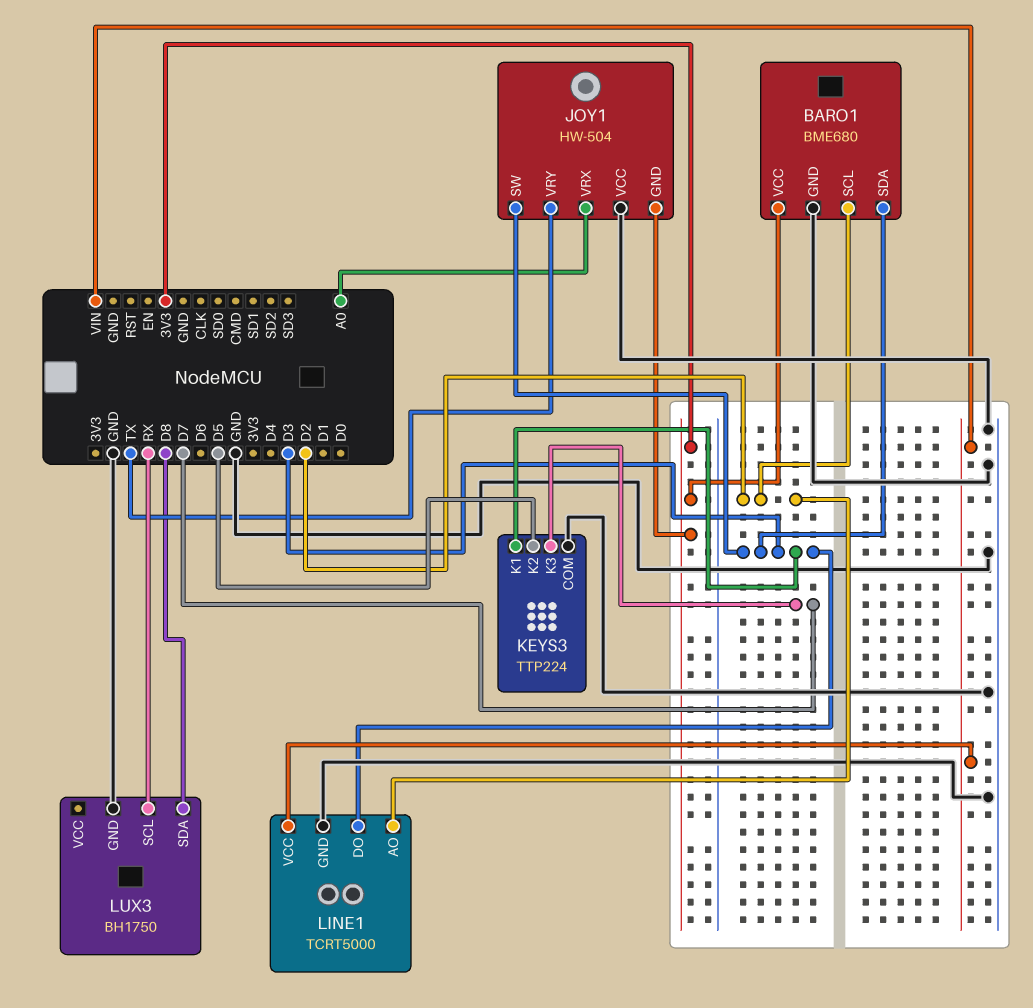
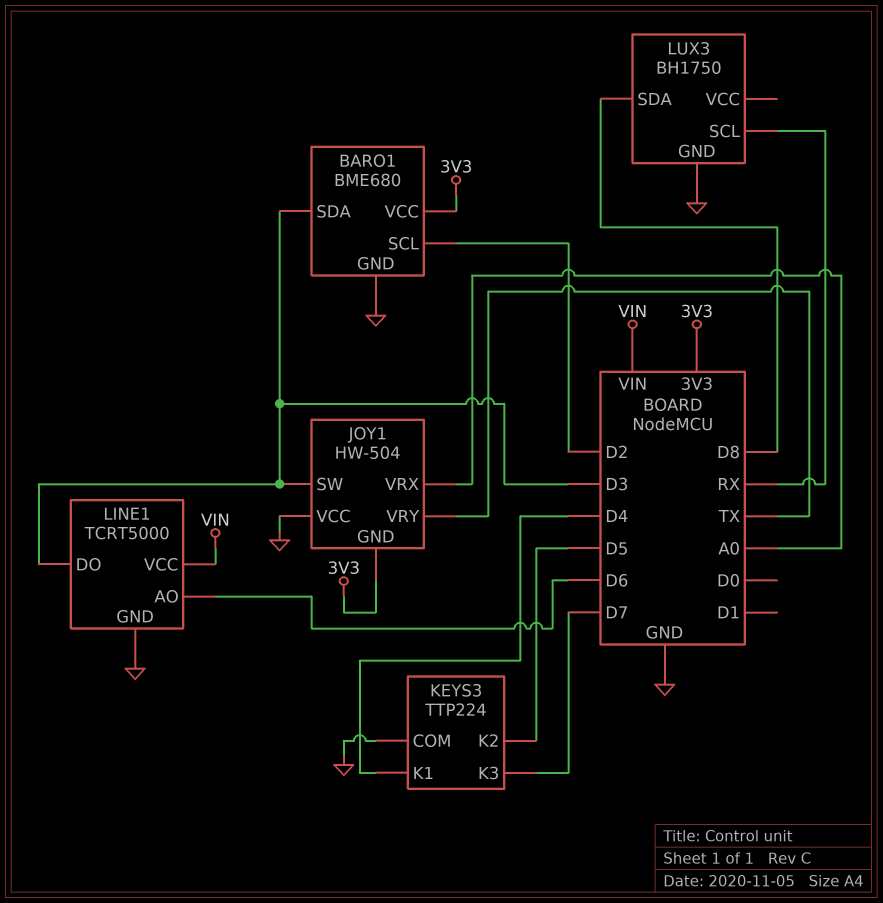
KEYS3 pin K1: D3 -> D4
LINE1 pin AO: D2 -> D6

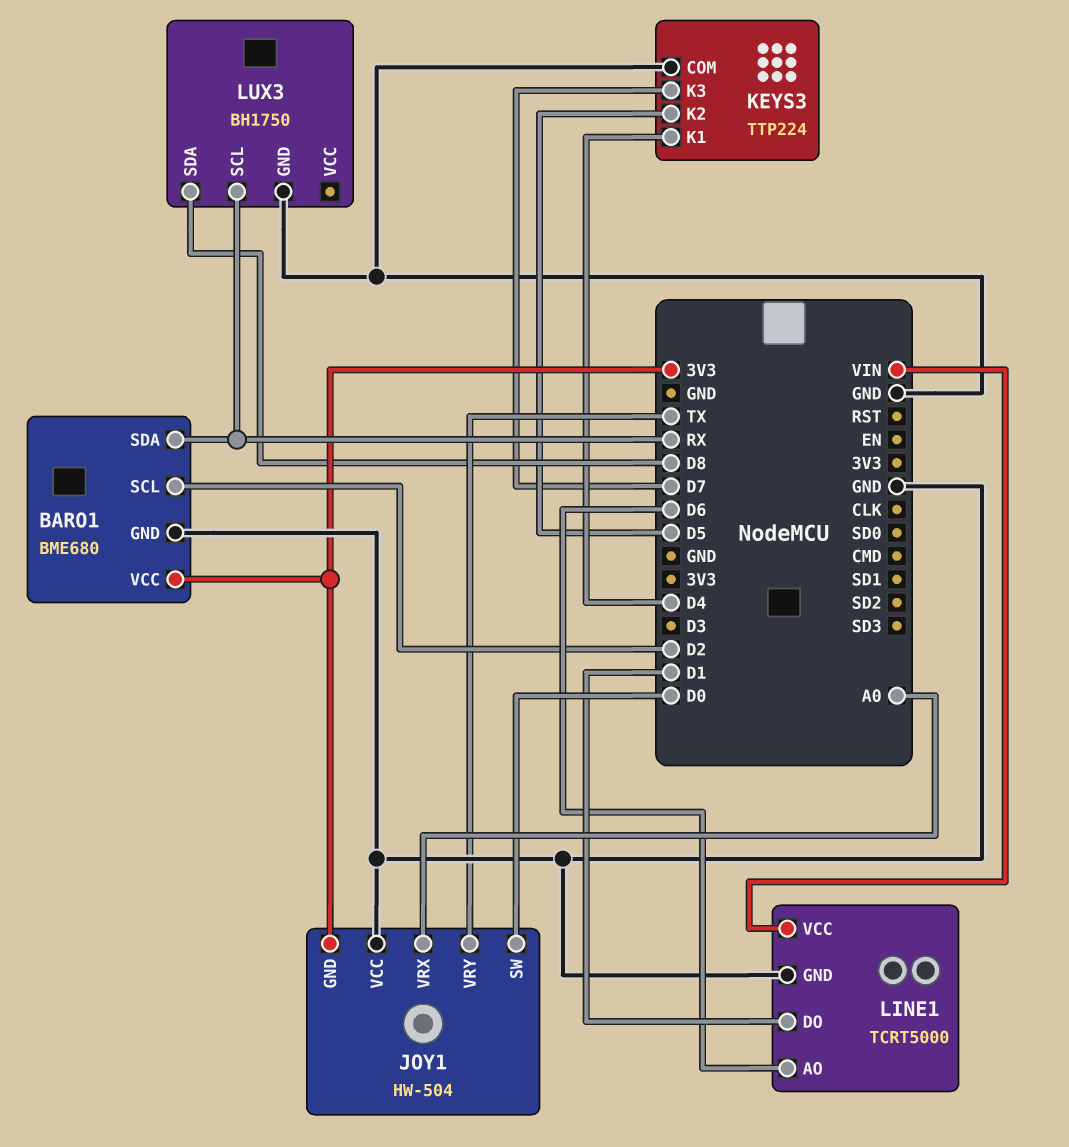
BARO1 pin SDA: D3 -> RX
JOY1 pin SW: D3 -> D0
LINE1 pin DO: D3 -> D1

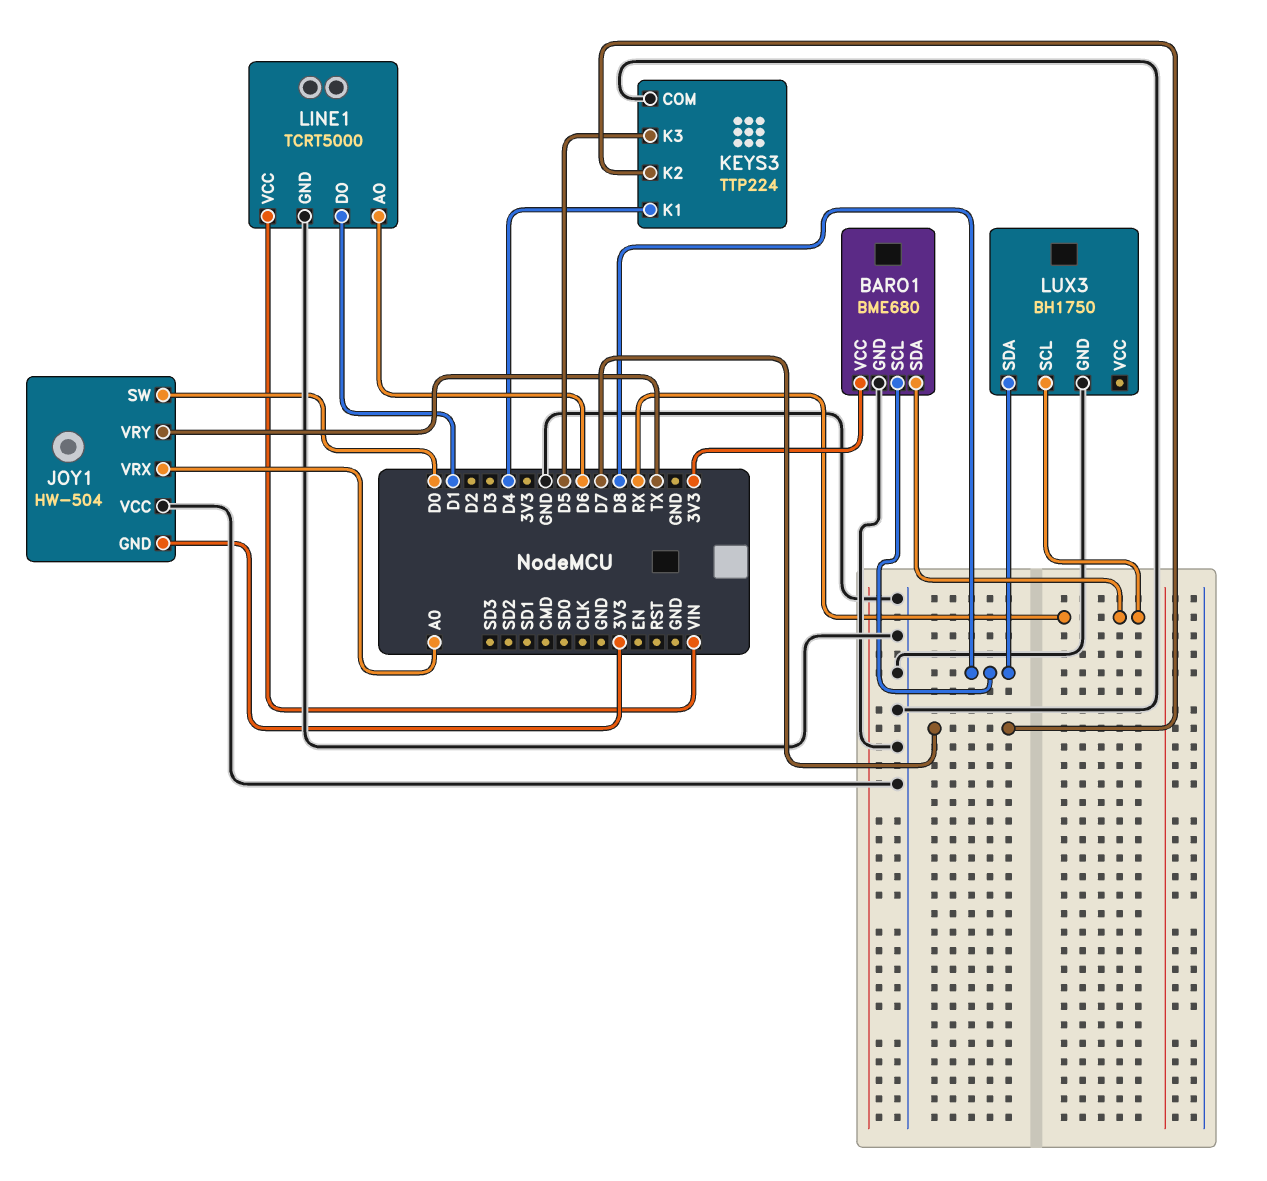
BARO1 pin SCL: D2 -> D8
KEYS3 pin K2: D5 -> D7
KEYS3 pin K3: D7 -> D5

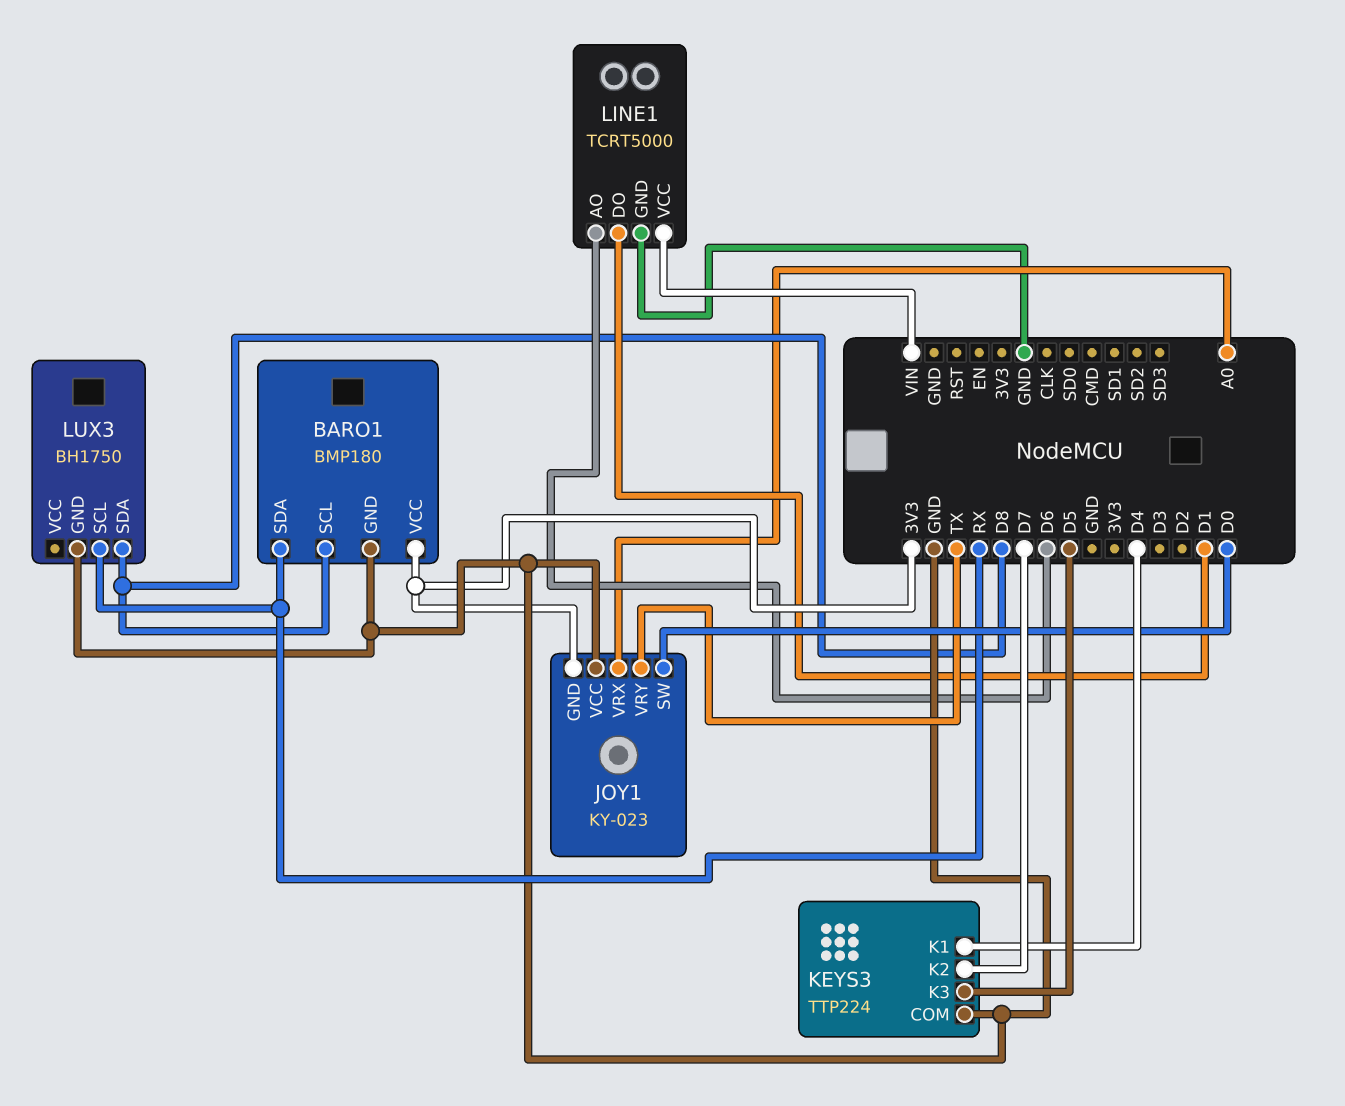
BARO1: BME680 -> BMP180
JOY1: HW-504 -> KY-023

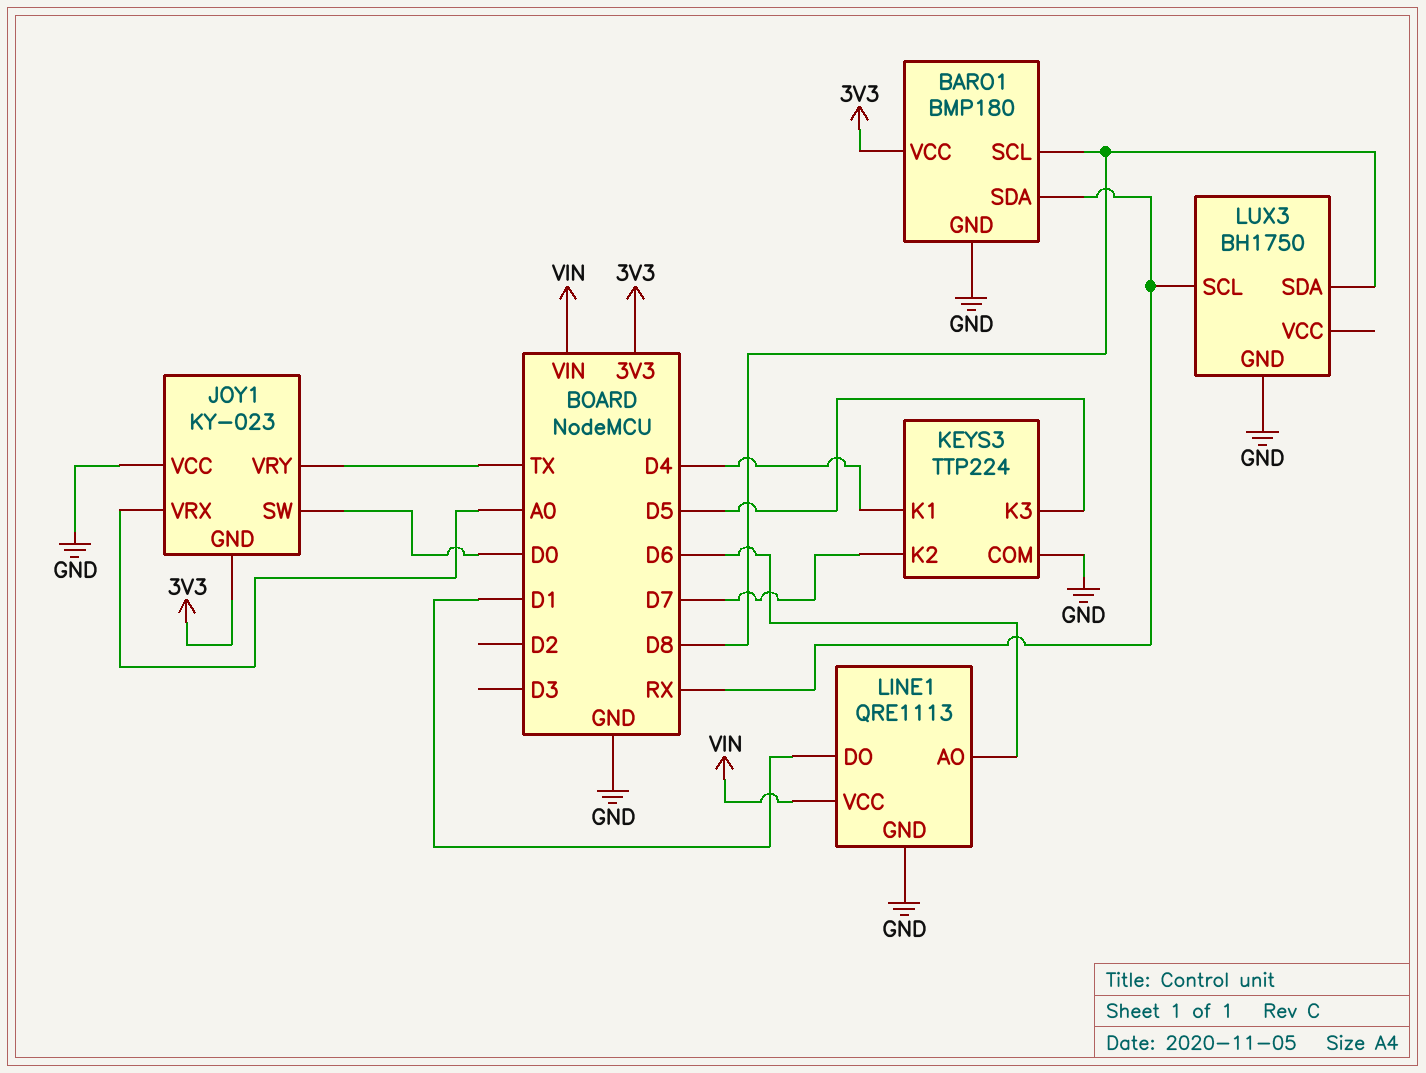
LINE1: TCRT5000 -> QRE1113

